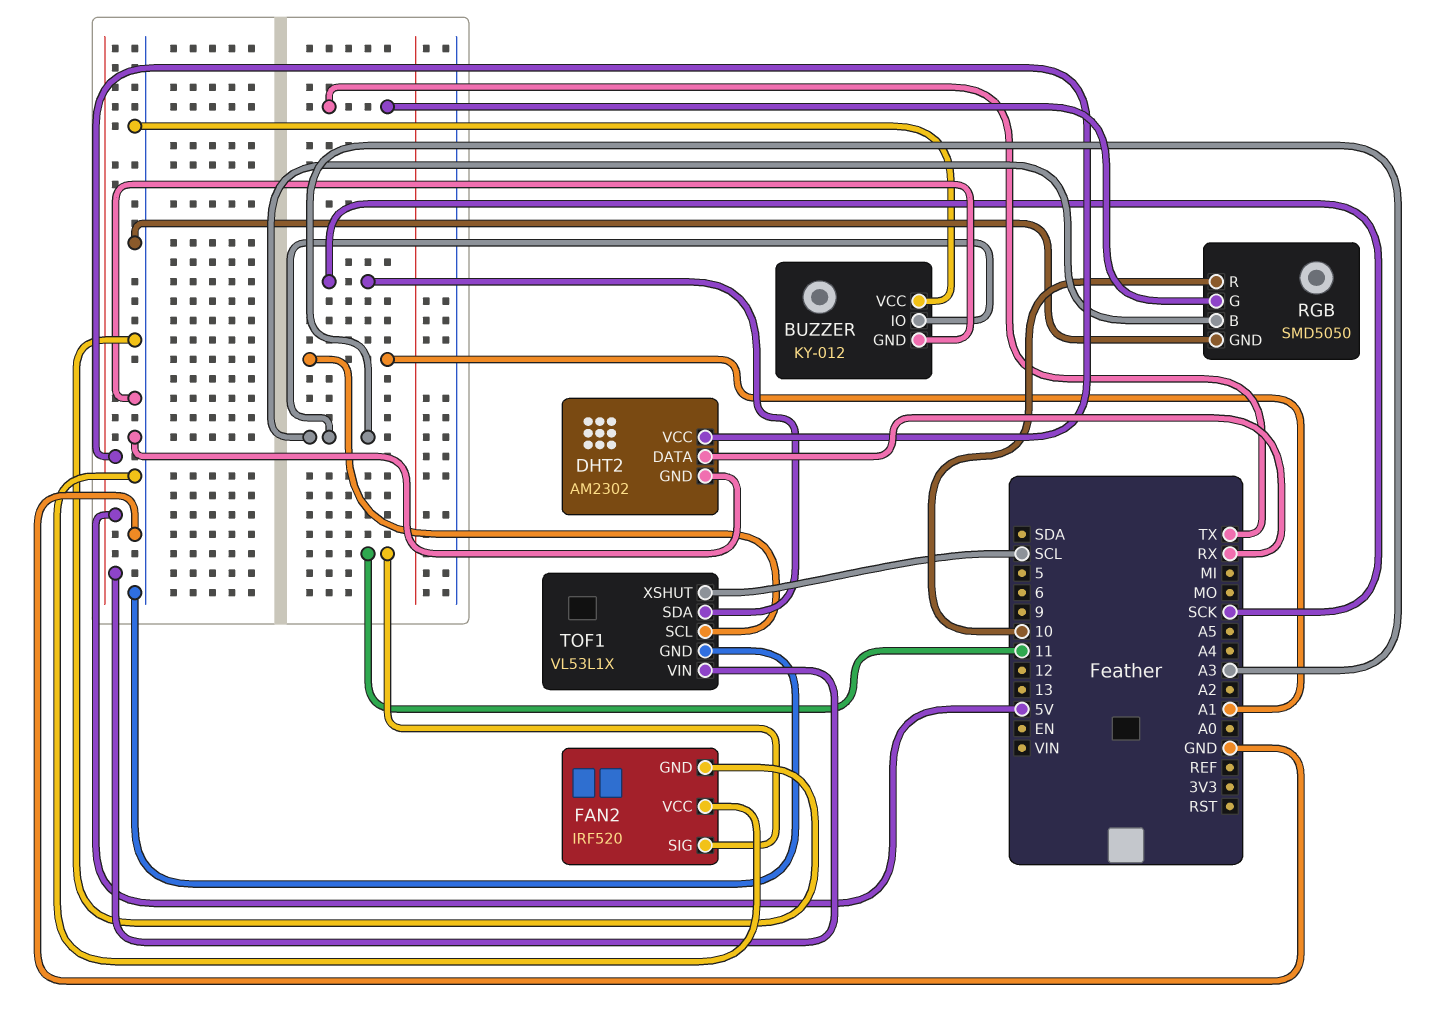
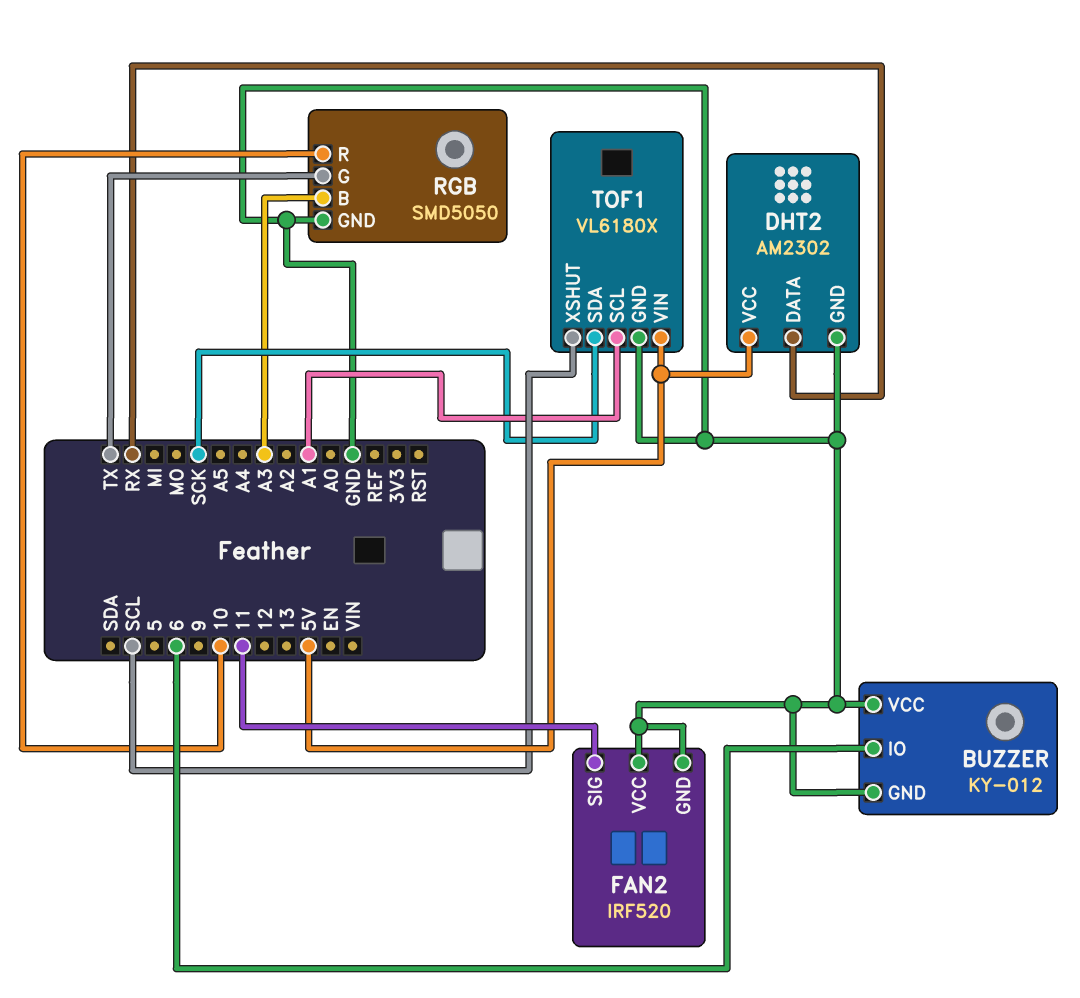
BUZZER pin IO: A3 -> 6
TOF1: VL53L1X -> VL6180X

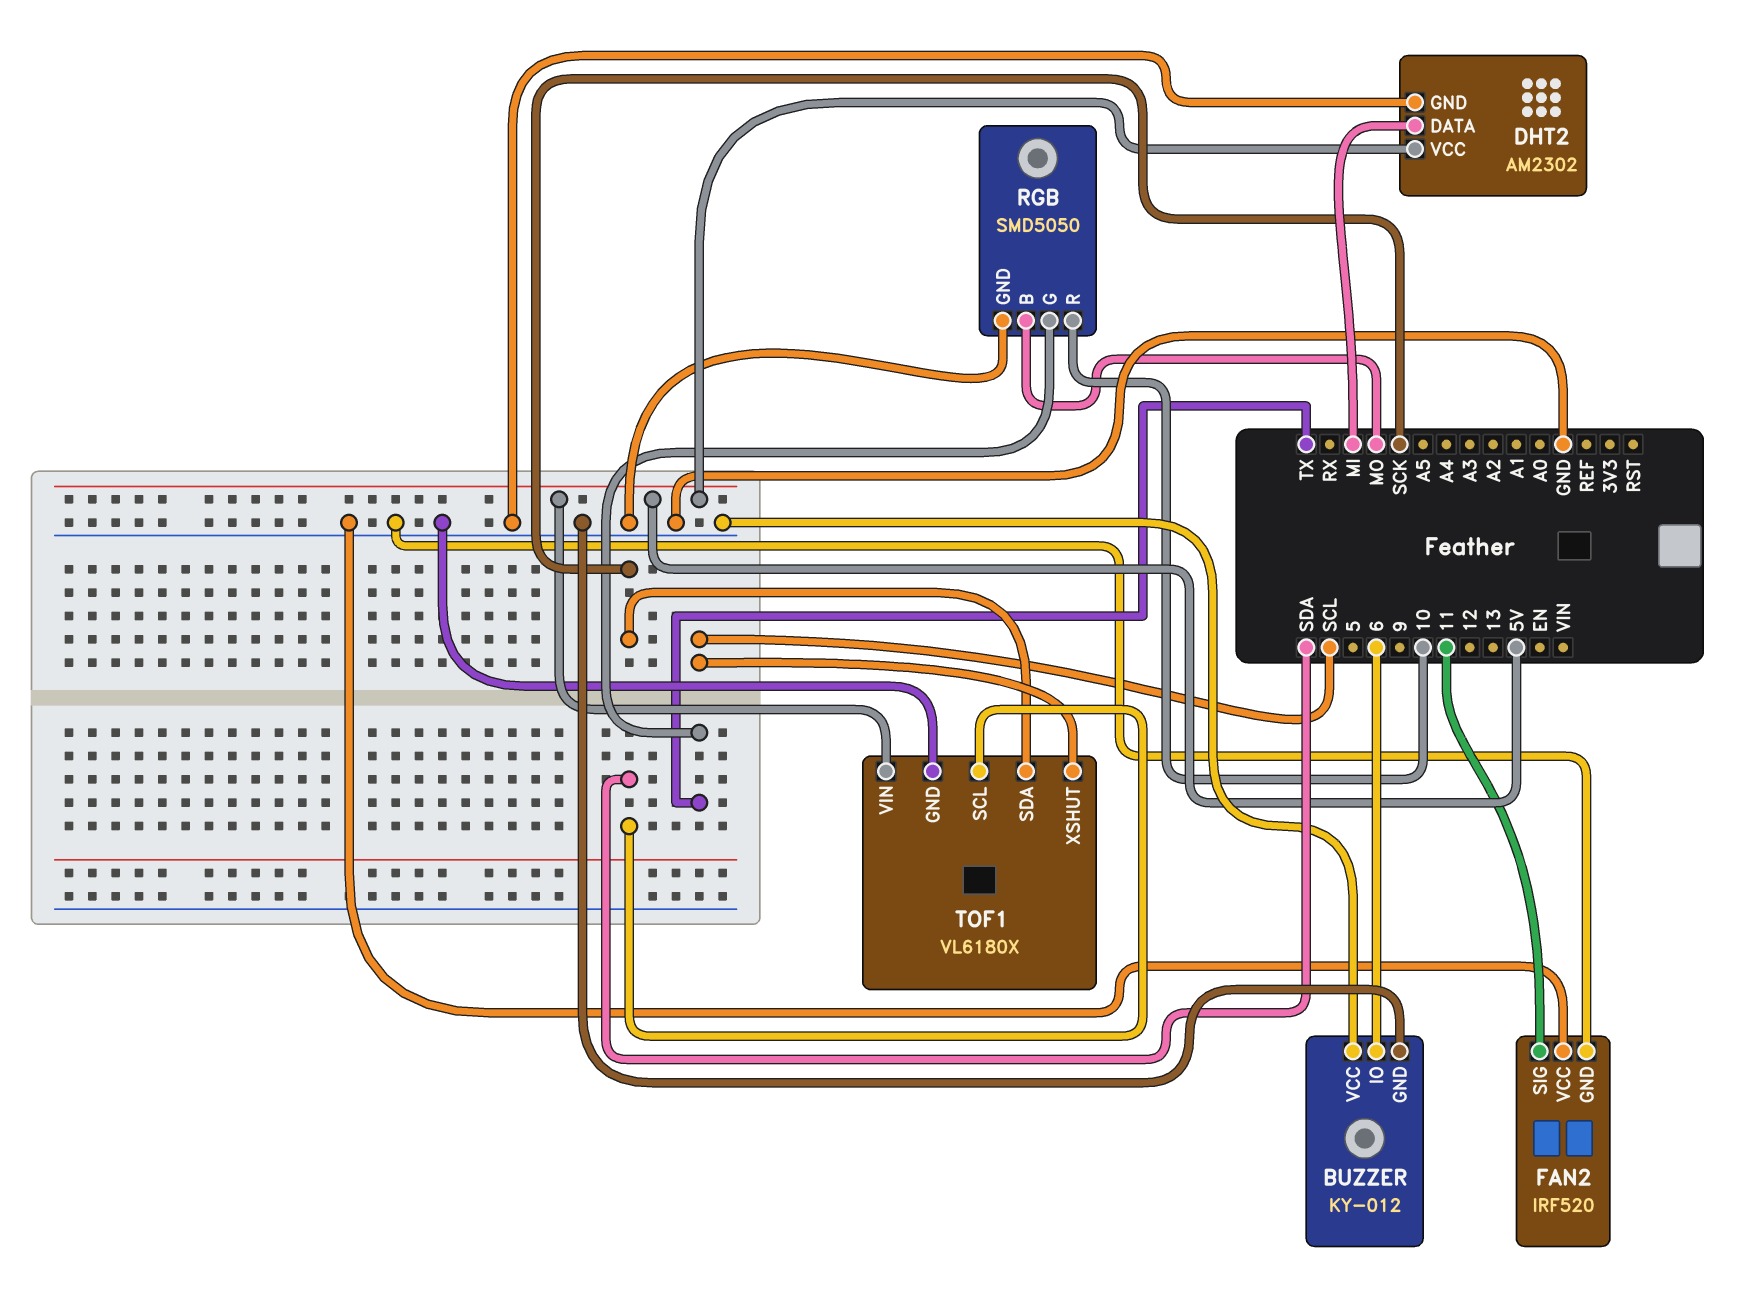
DHT2 pin DATA: RX -> MI
RGB pin B: A3 -> MO
TOF1 pin SCL: A1 -> SDA

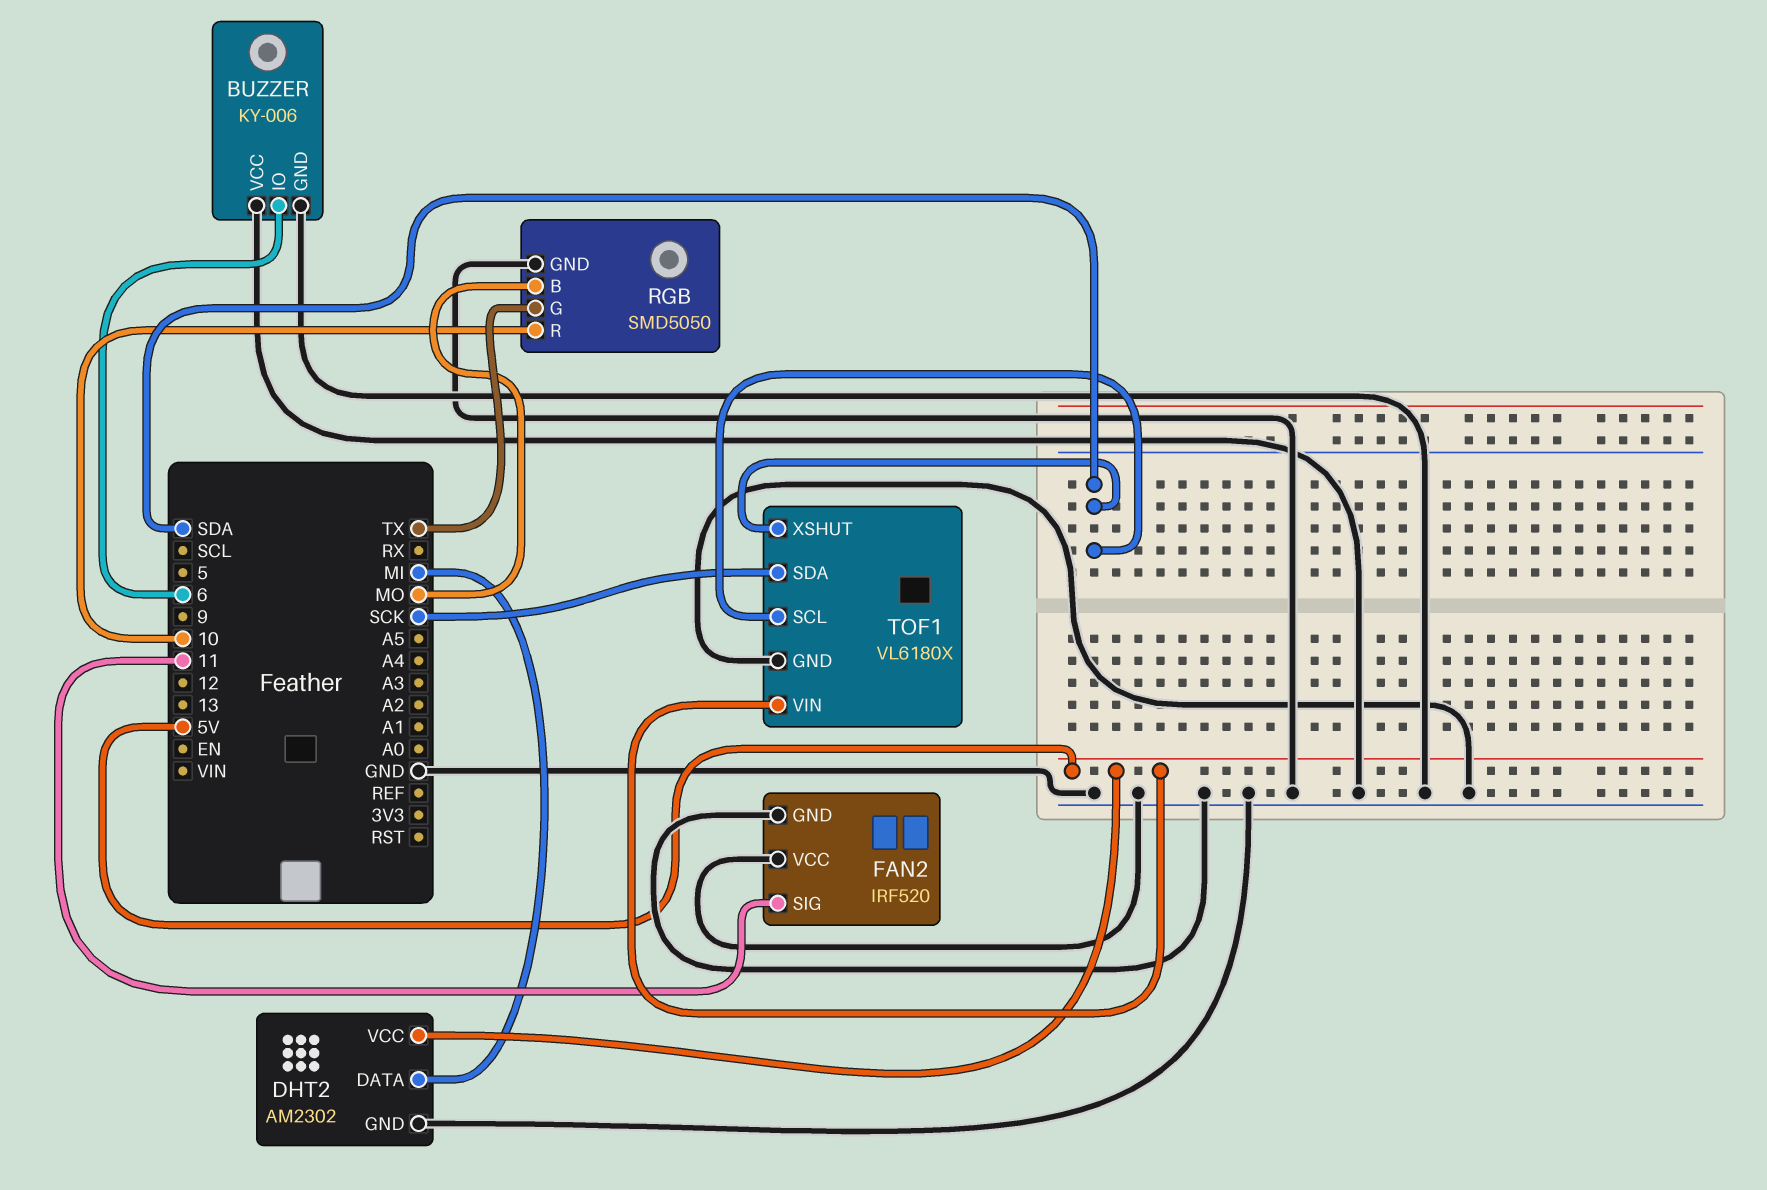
BUZZER: KY-012 -> KY-006
TOF1 pin XSHUT: SCL -> SDA

